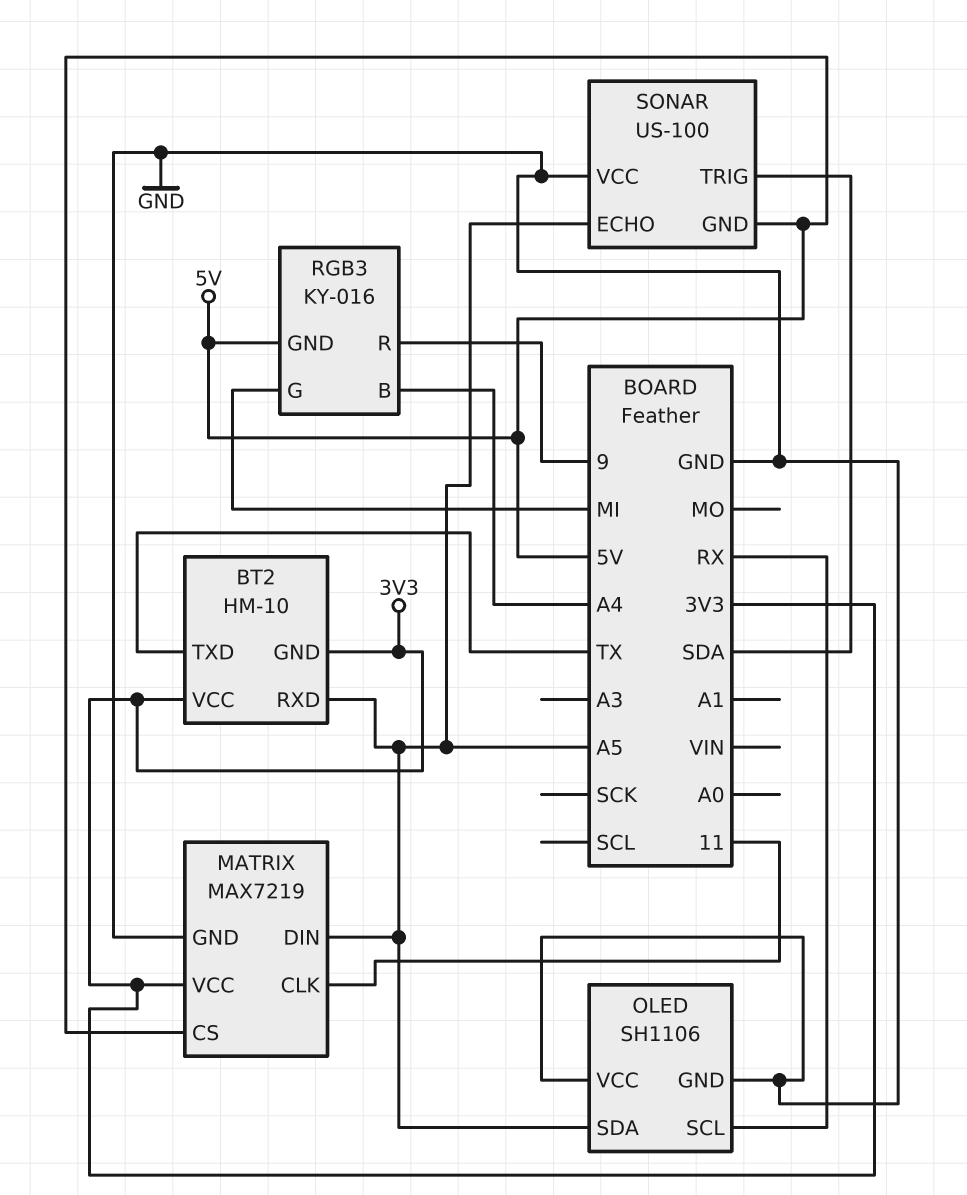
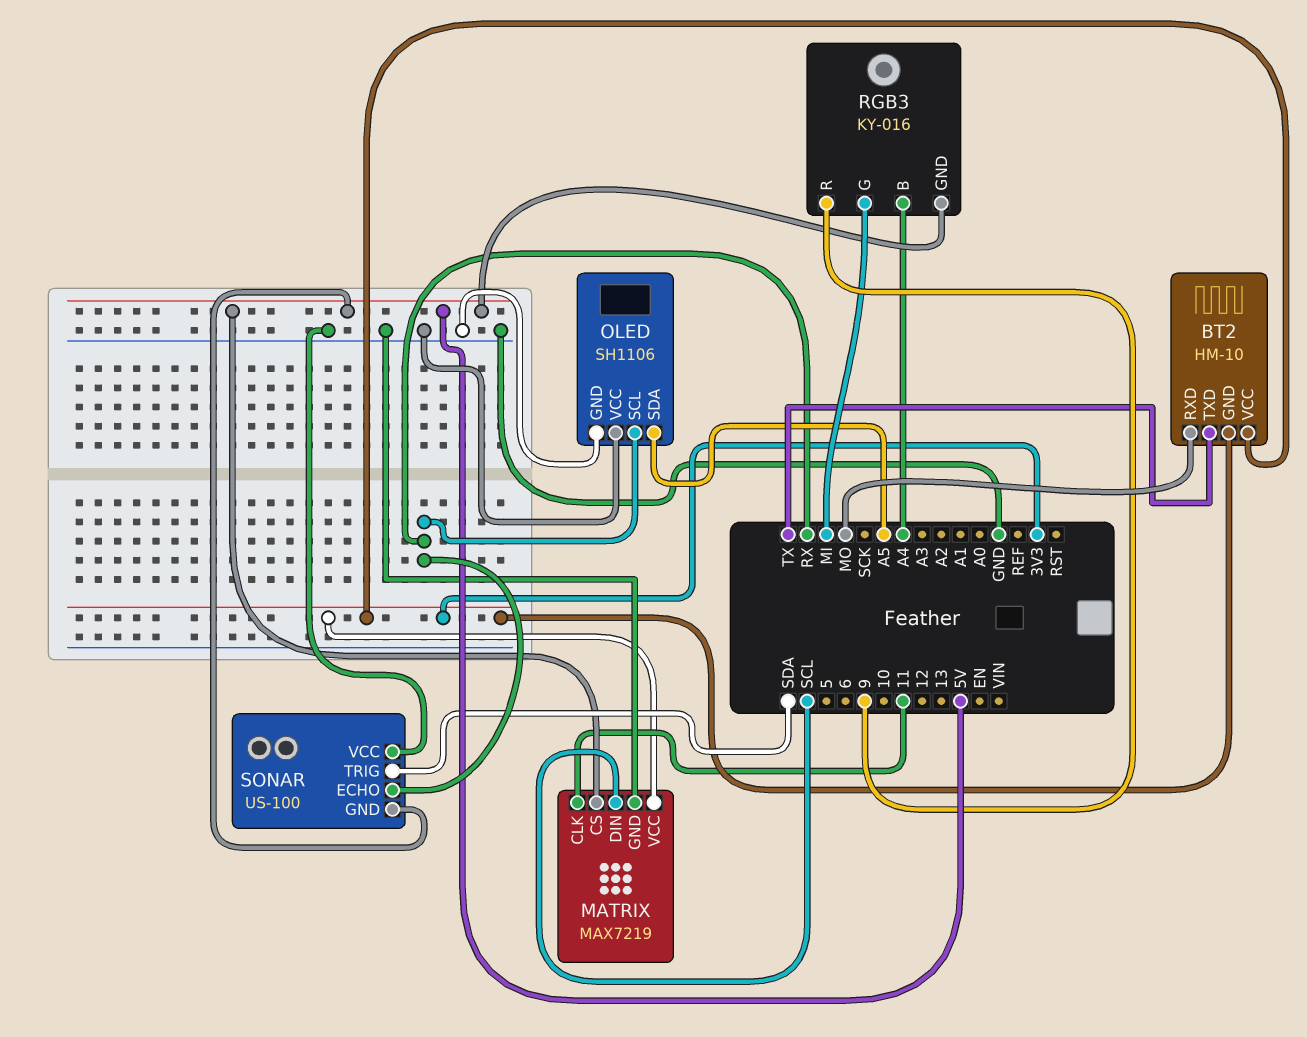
BT2 pin RXD: A5 -> MO
MATRIX pin DIN: A5 -> SCL
SONAR pin ECHO: A5 -> RX

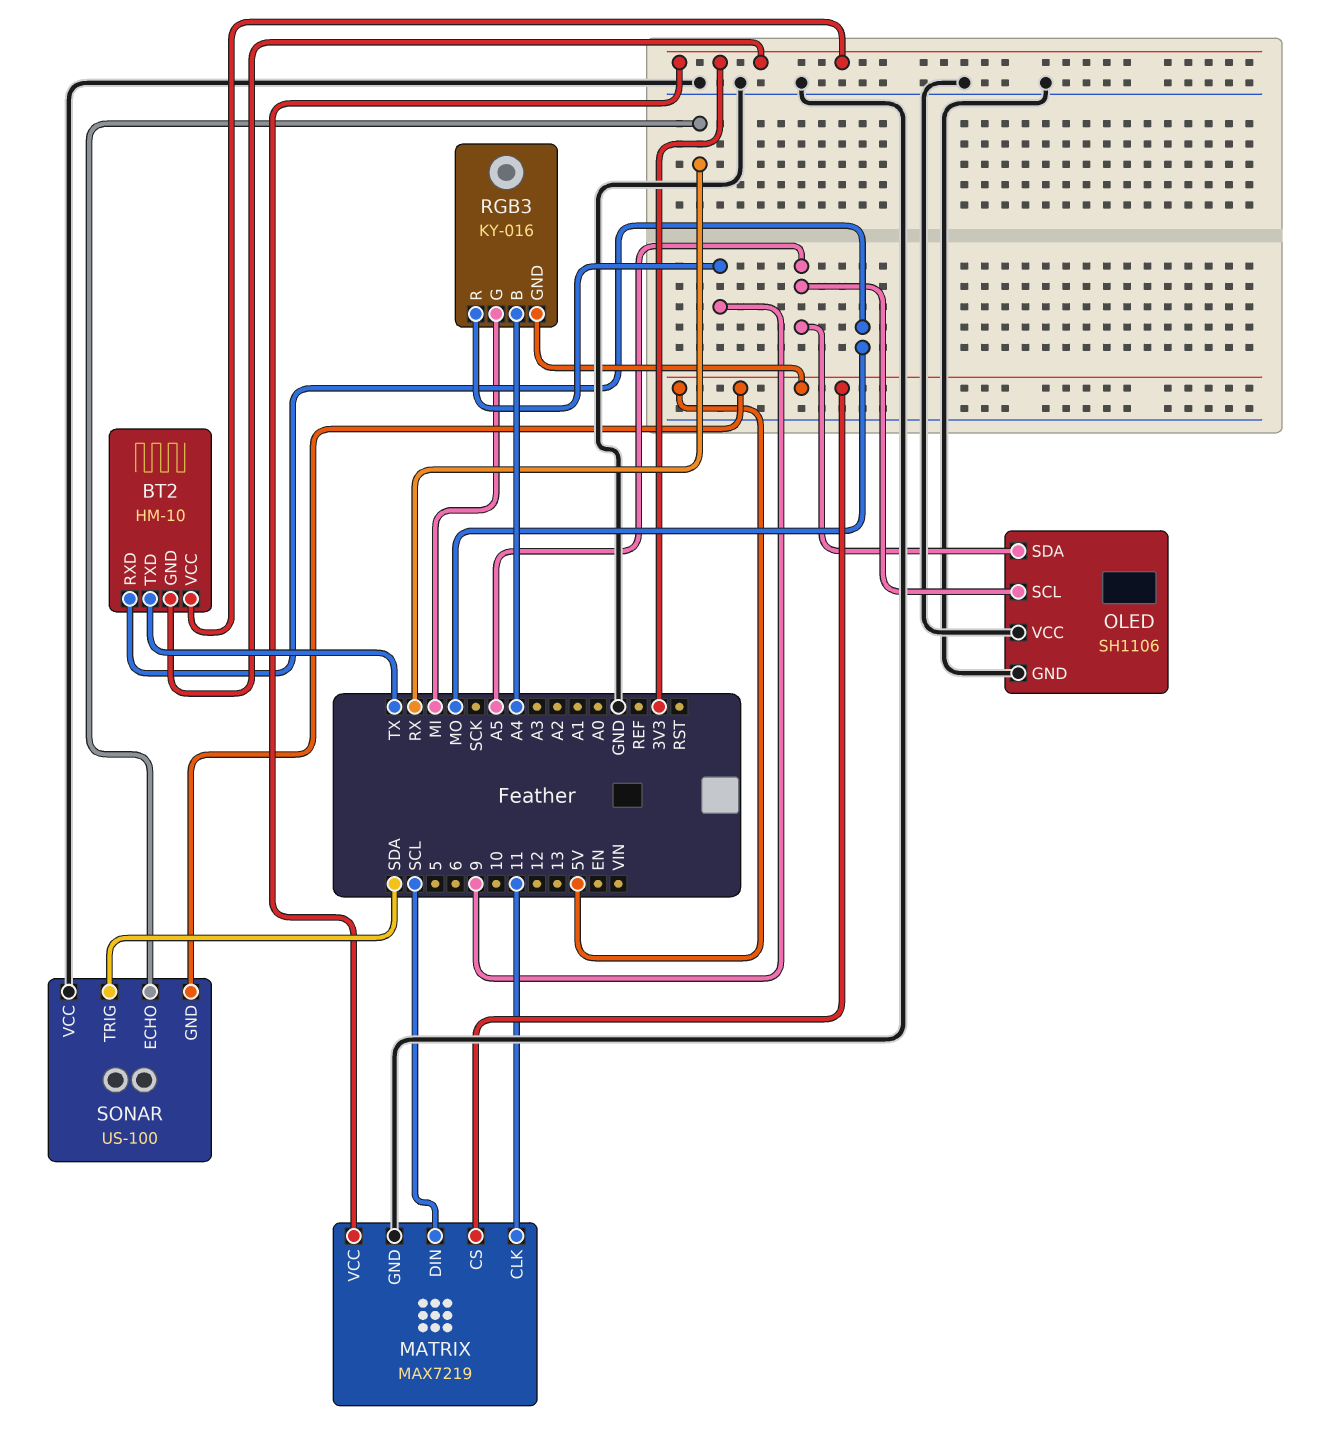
OLED pin SCL: RX -> A5

